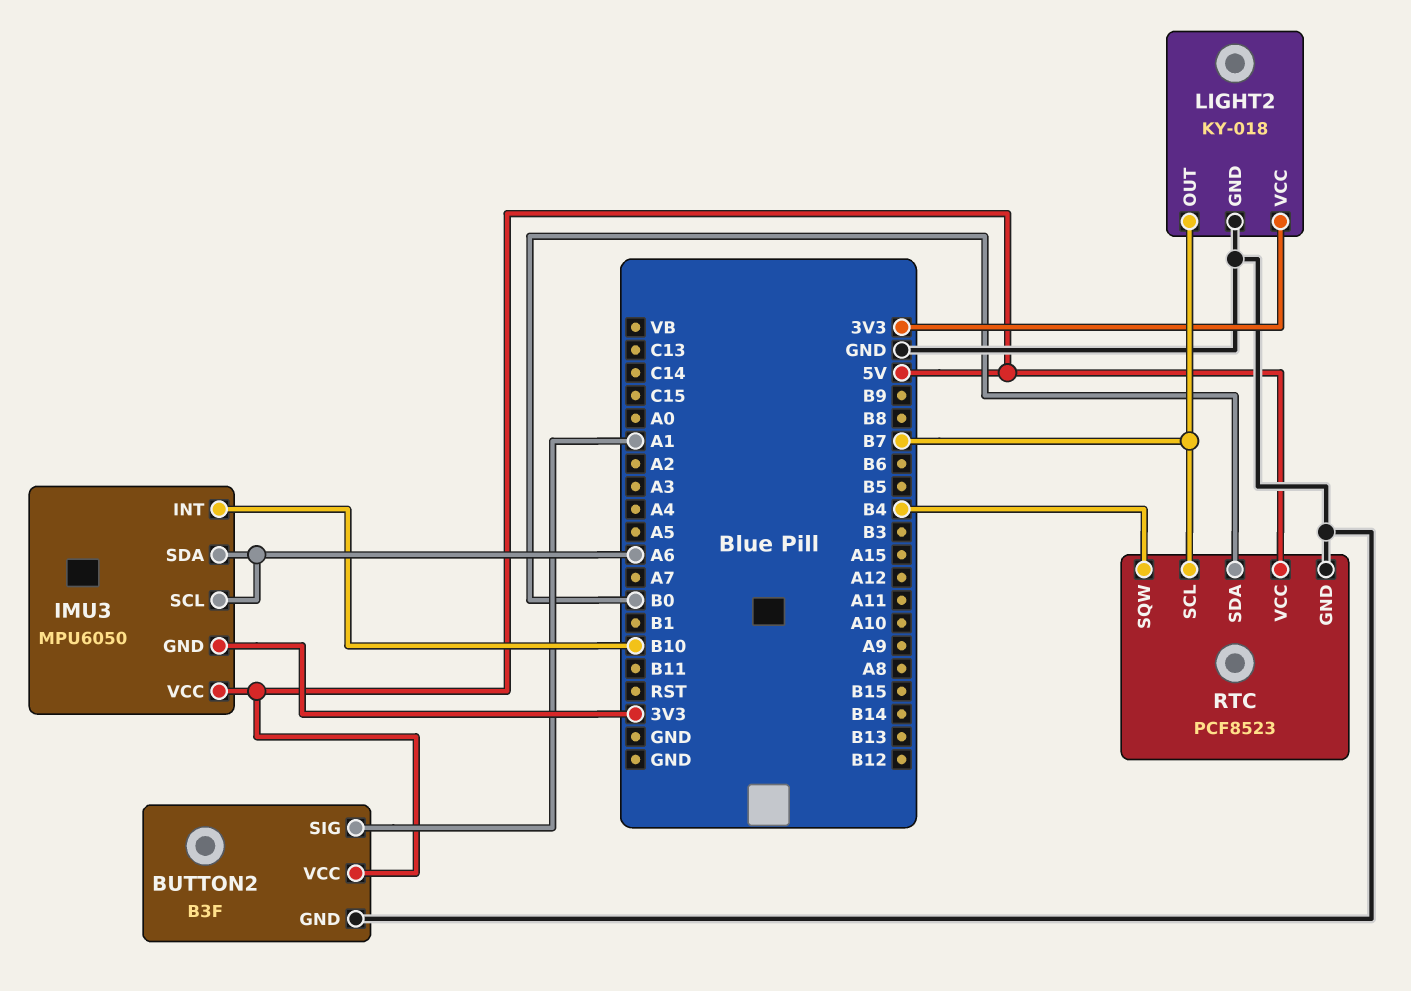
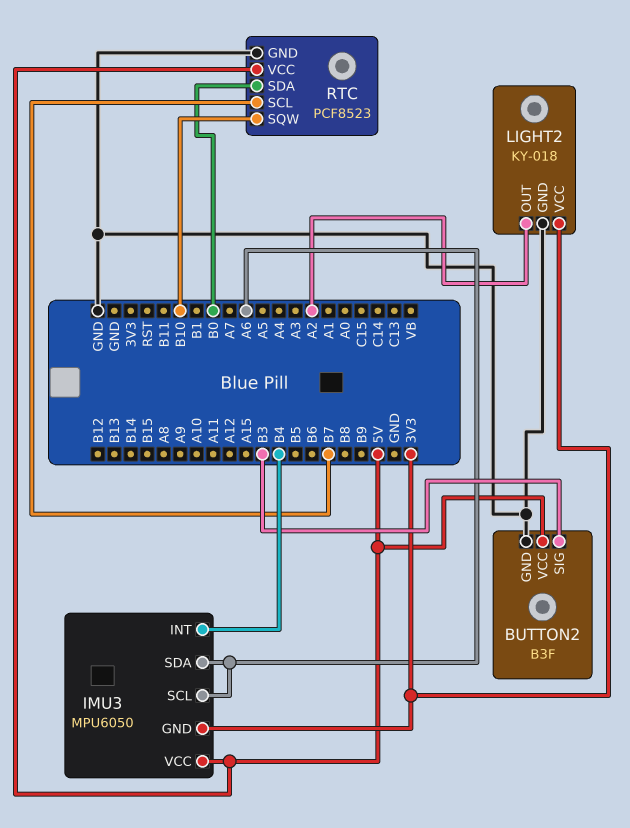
BUTTON2 pin SIG: A1 -> B3
IMU3 pin INT: B10 -> B4
LIGHT2 pin OUT: B7 -> A2
RTC pin SQW: B4 -> B10

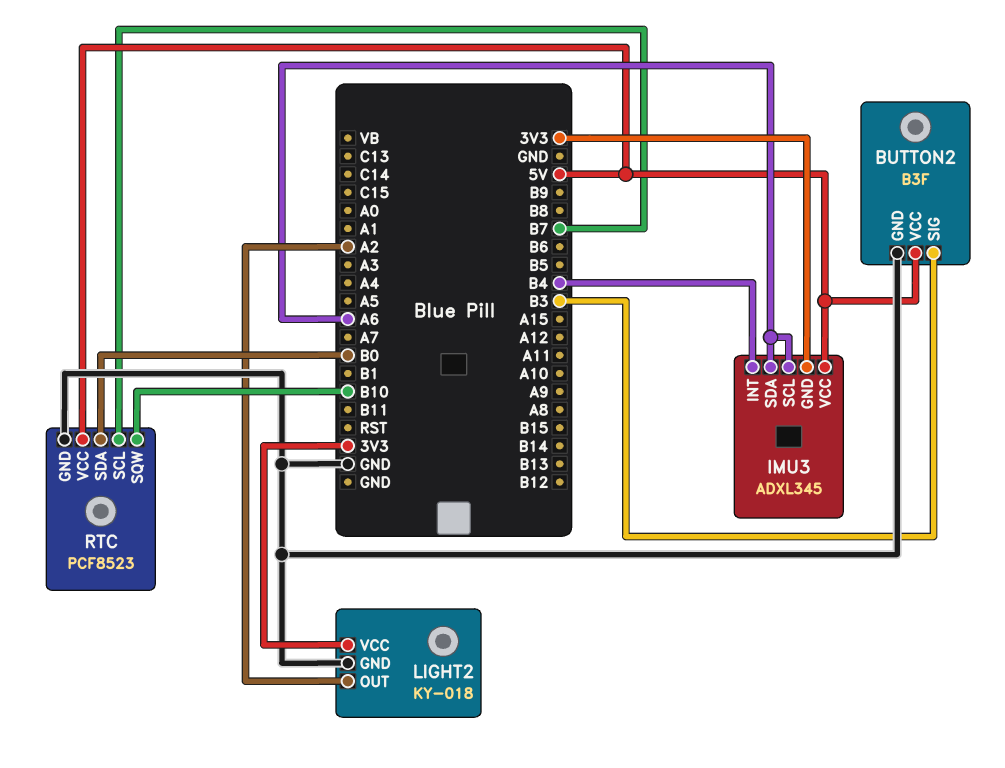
IMU3: MPU6050 -> ADXL345

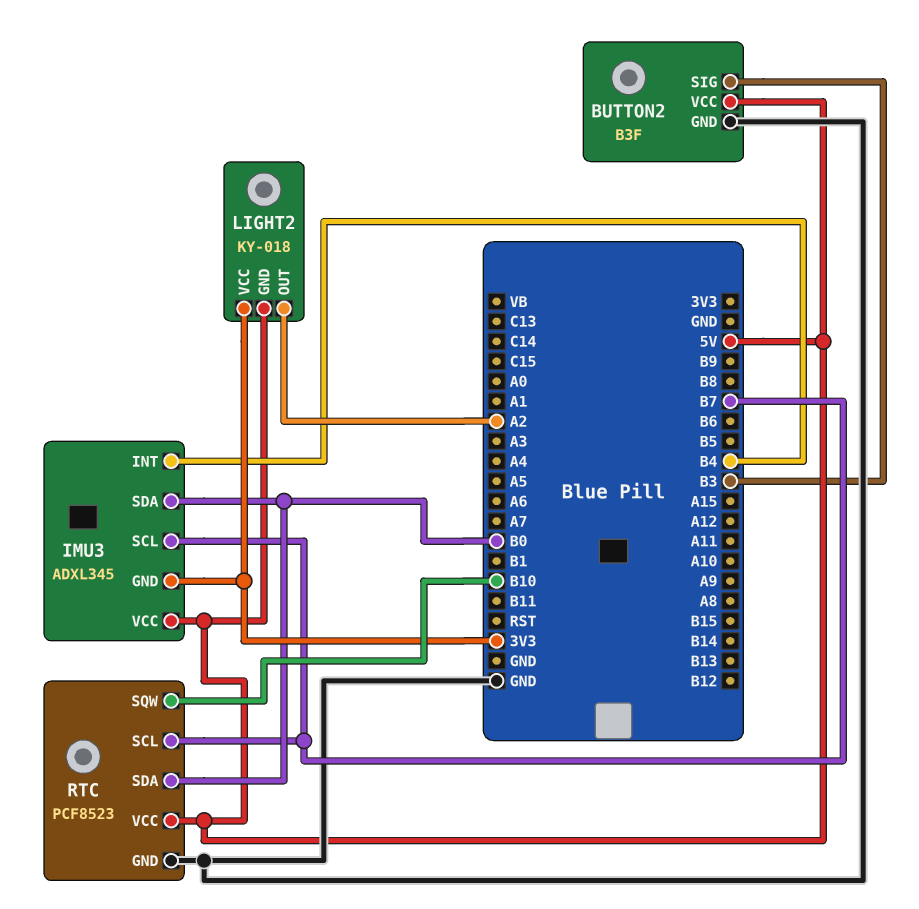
IMU3 pin SCL: A6 -> B7
IMU3 pin SDA: A6 -> B0
LIGHT2 pin GND: GND -> 5V

